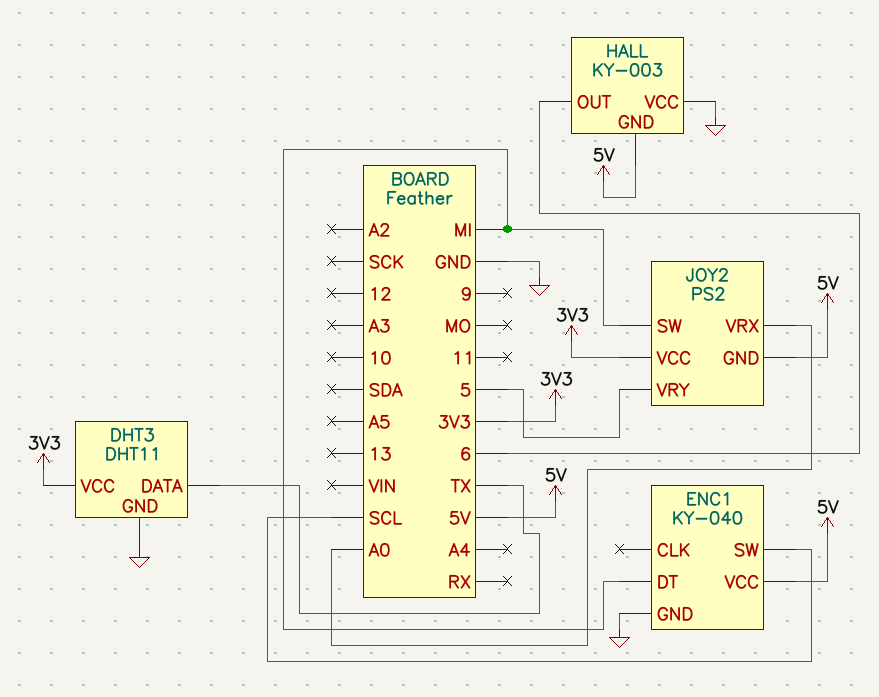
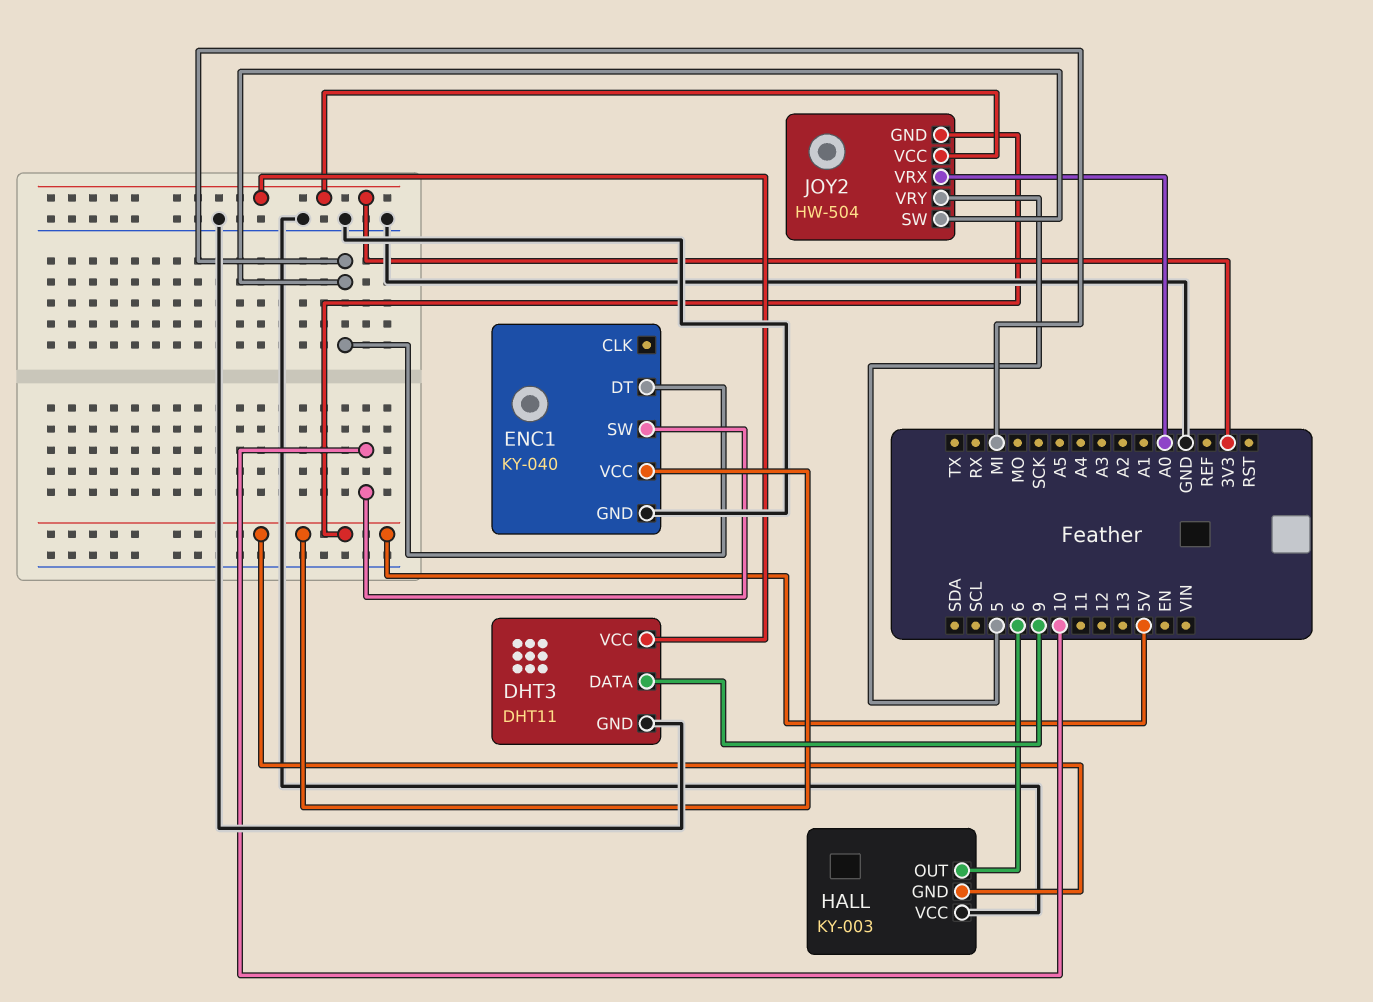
DHT3 pin DATA: TX -> 9
ENC1 pin SW: SCL -> 10
JOY2: PS2 -> HW-504

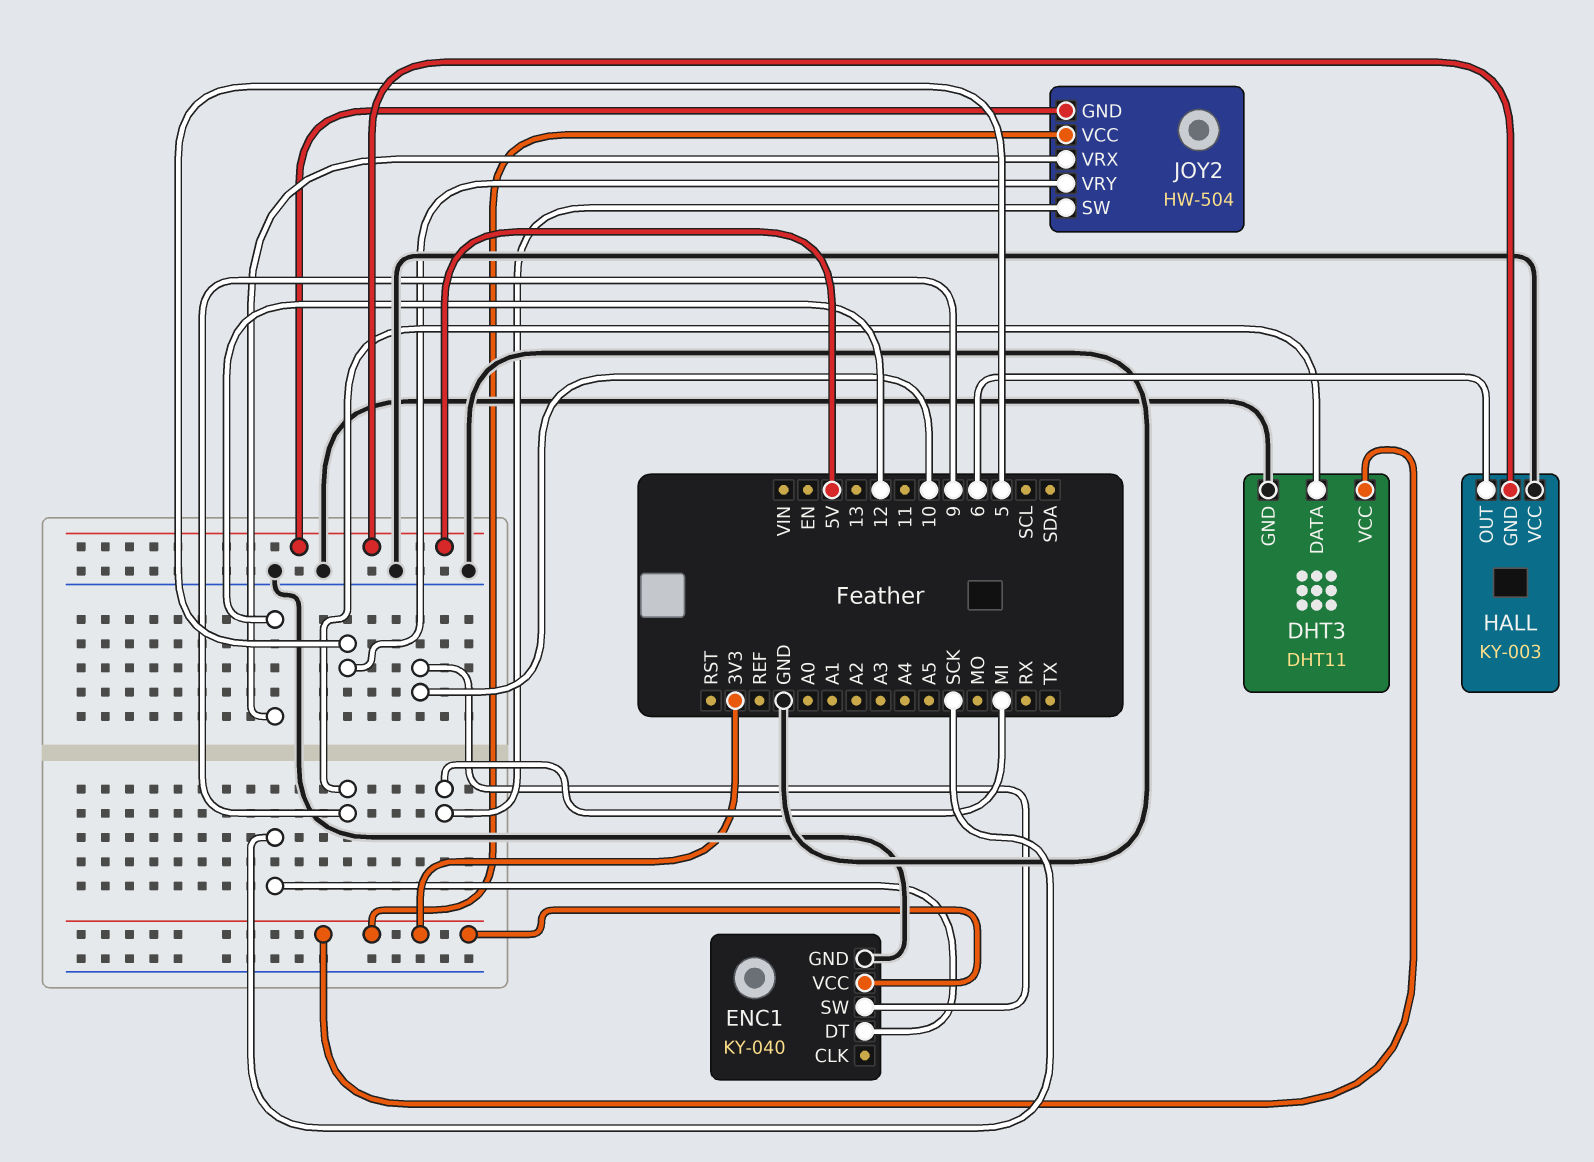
ENC1 pin DT: MI -> SCK
ENC1 pin VCC: 5V -> 3V3
JOY2 pin VRX: A0 -> 12

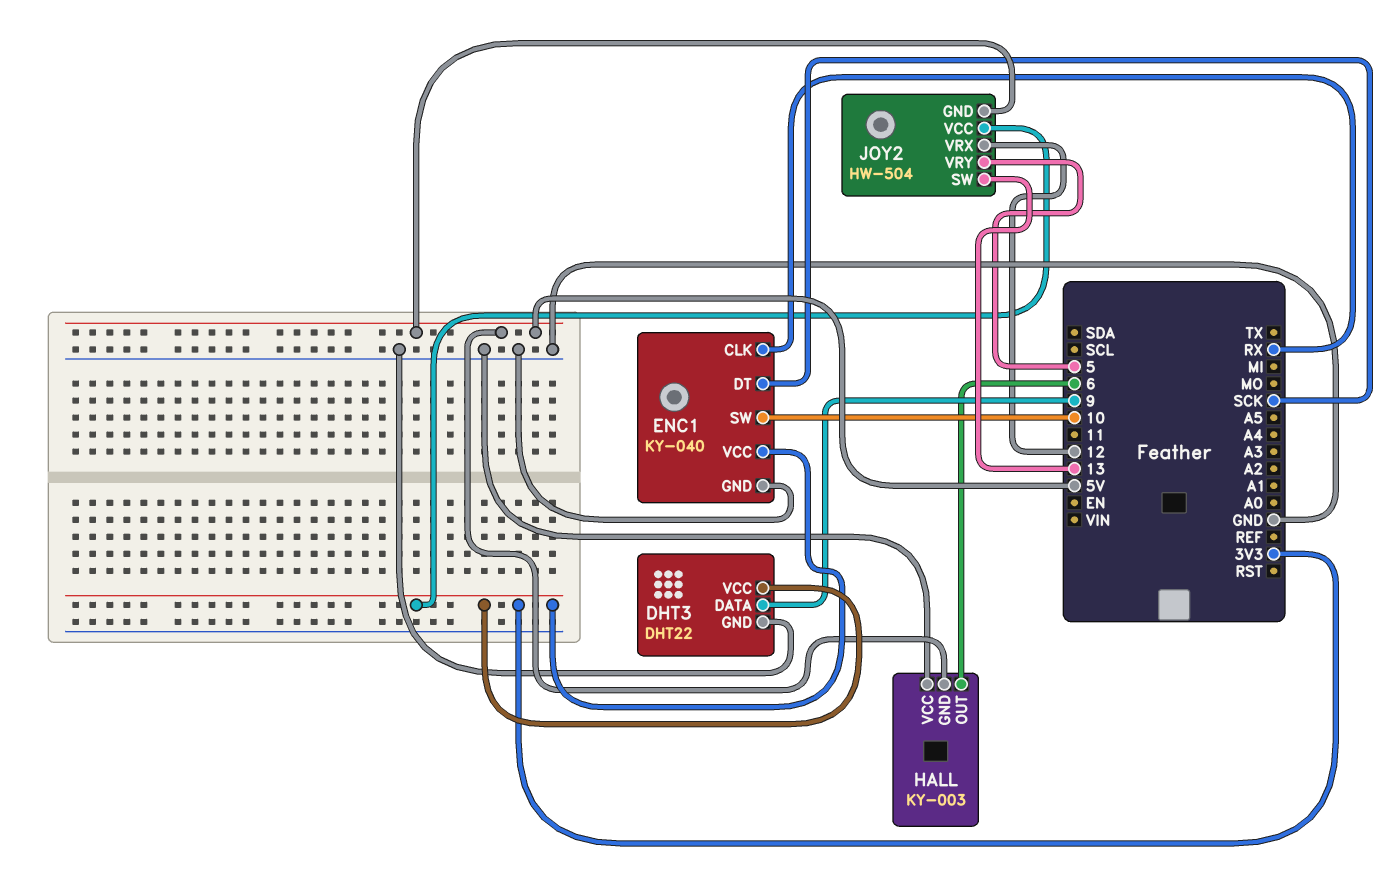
DHT3: DHT11 -> DHT22
ENC1 pin CLK: none -> RX
JOY2 pin SW: MI -> 13

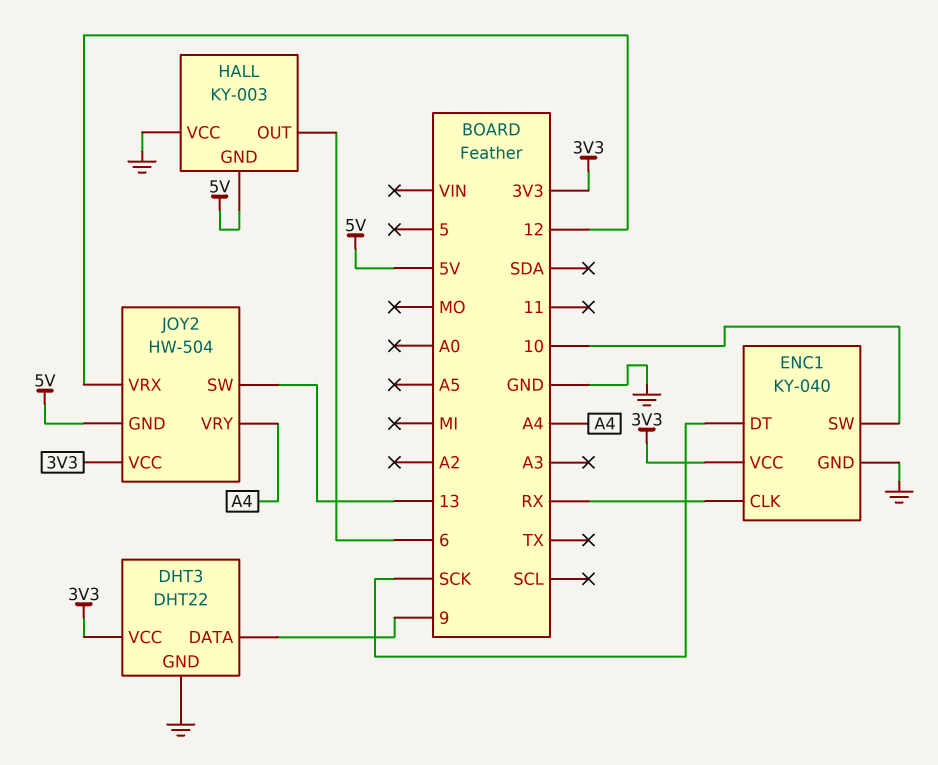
JOY2 pin VRY: 5 -> A4

